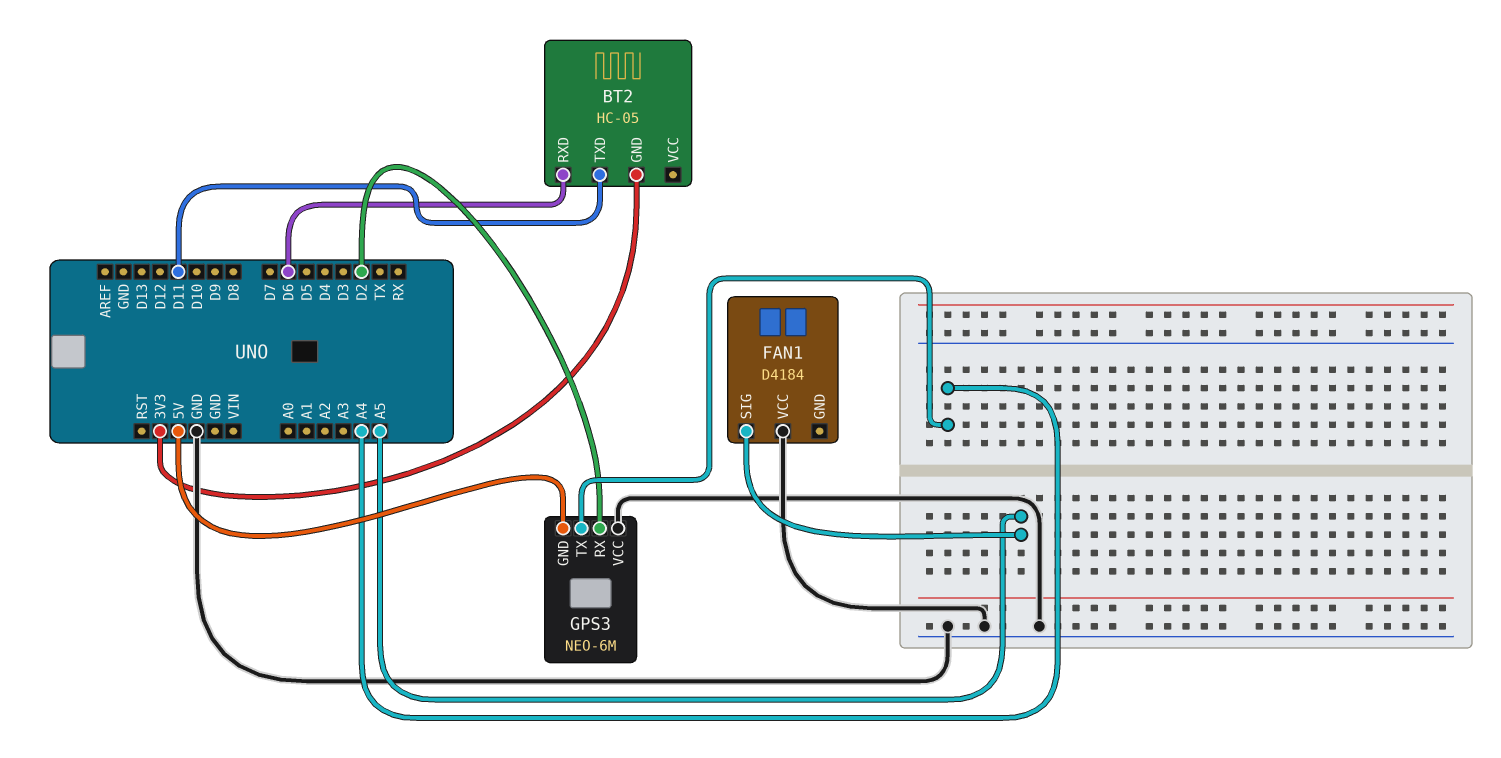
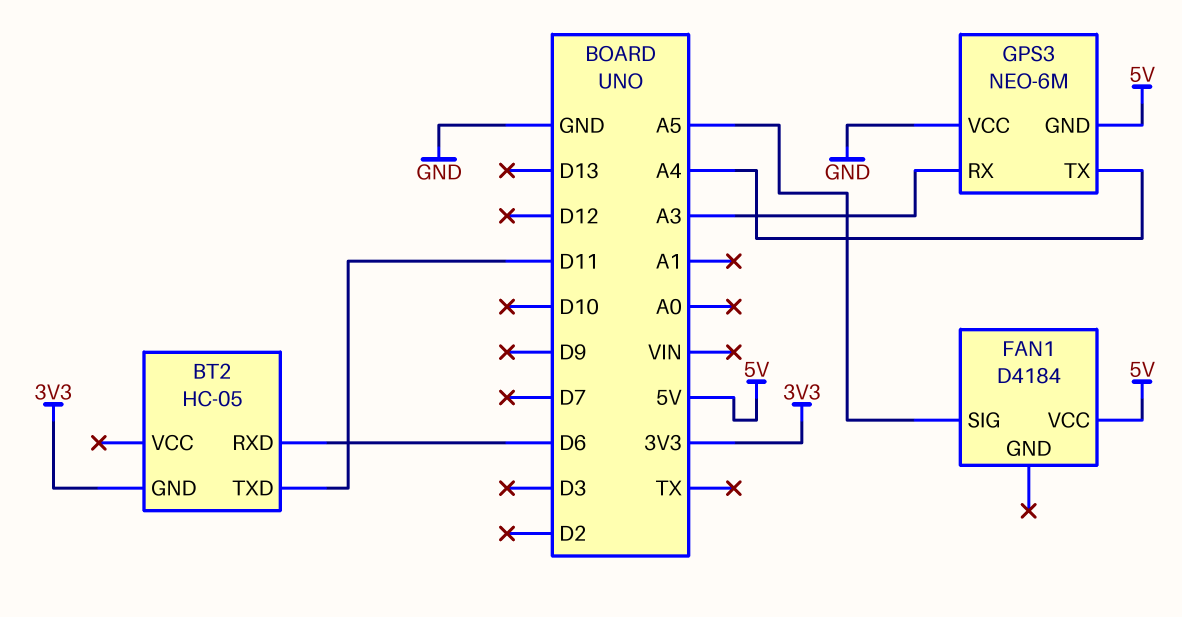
FAN1 pin VCC: GND -> 5V
GPS3 pin RX: D2 -> A3

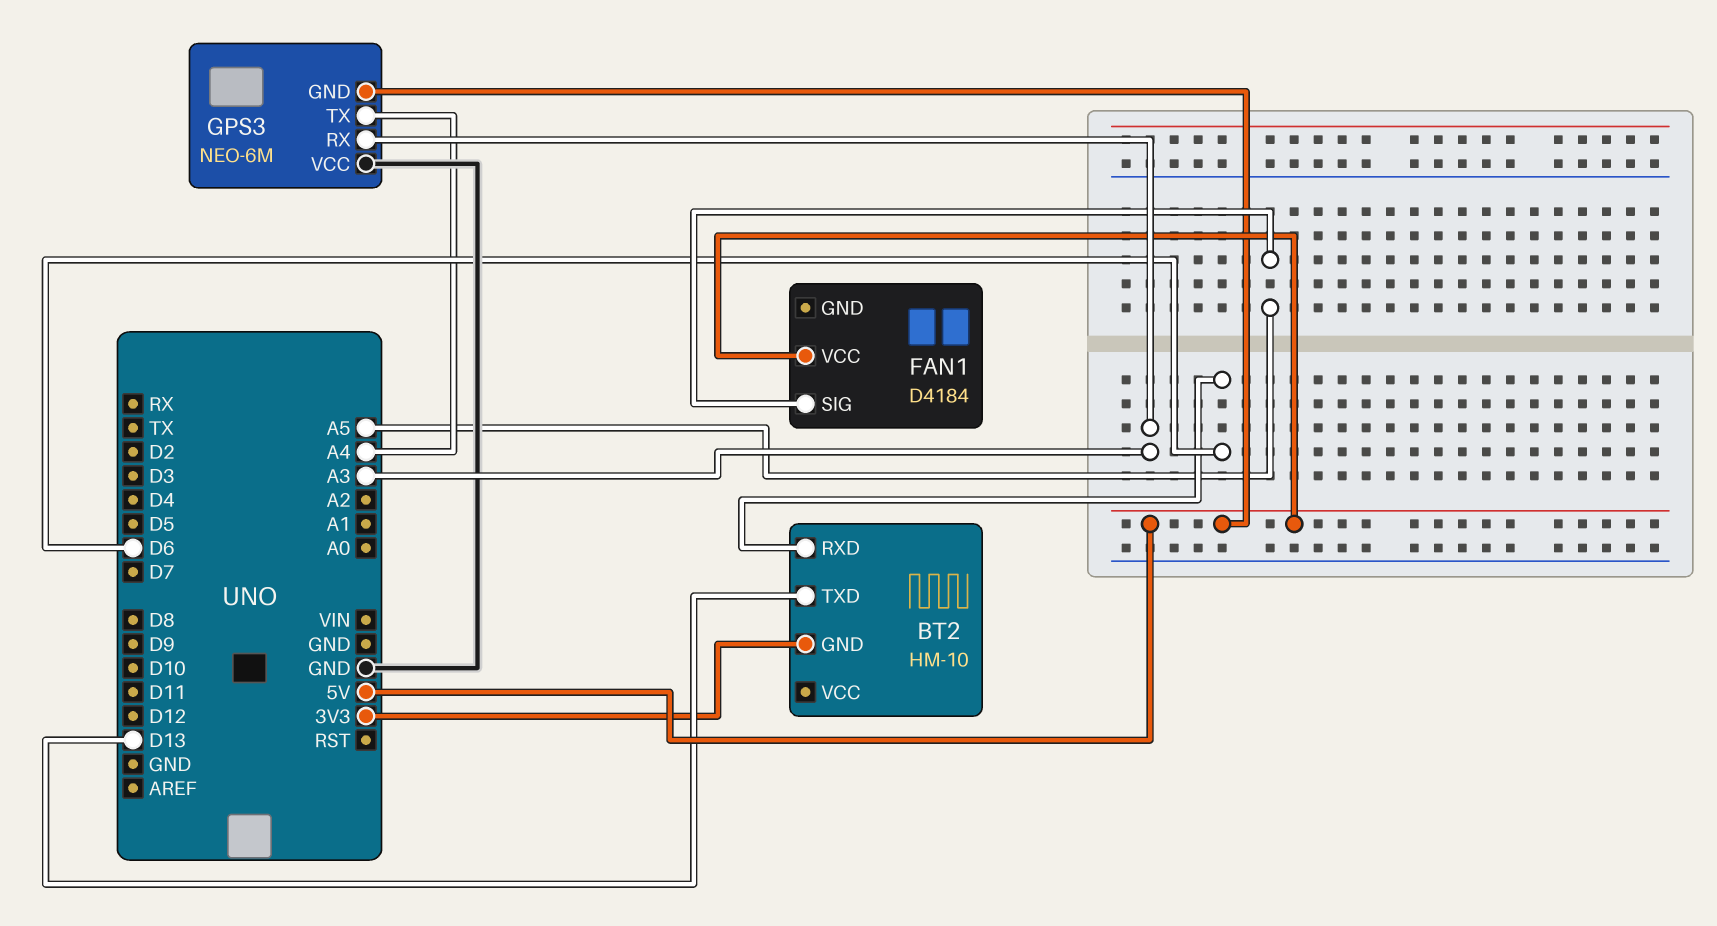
BT2: HC-05 -> HM-10
BT2 pin TXD: D11 -> D13

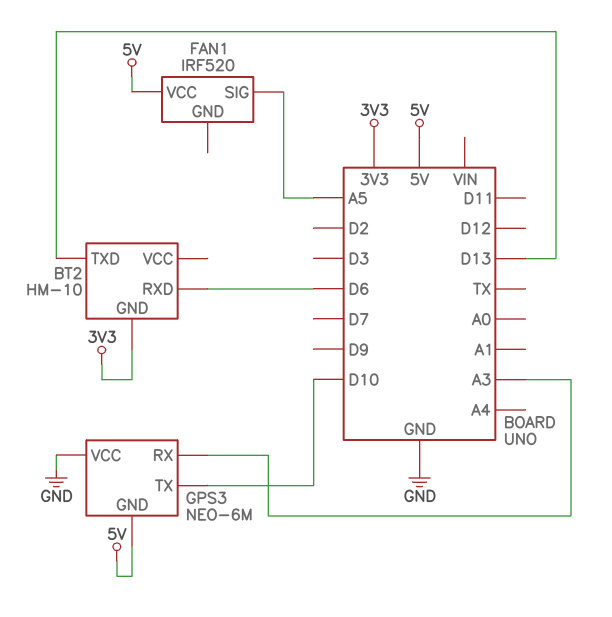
FAN1: D4184 -> IRF520
GPS3 pin TX: A4 -> D10

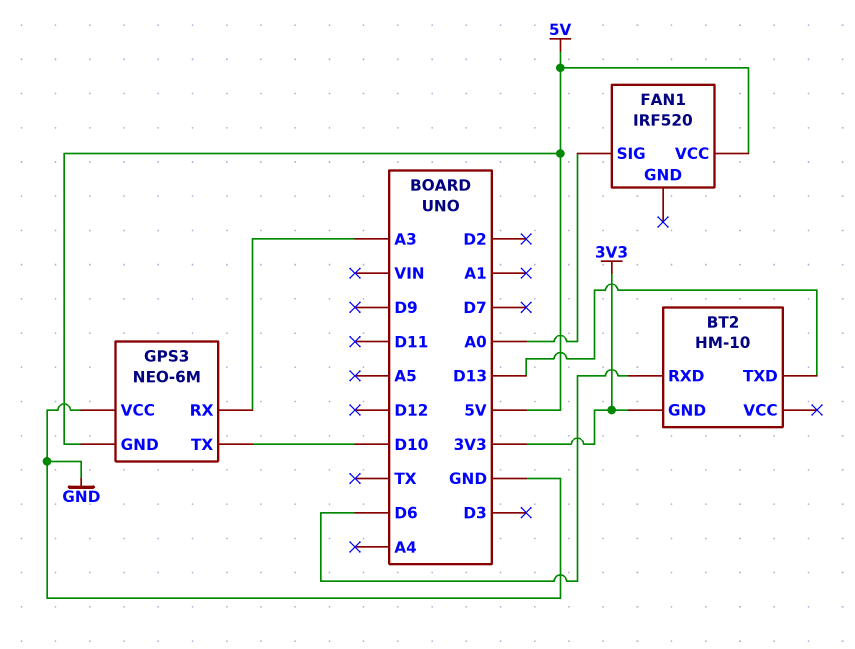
FAN1 pin SIG: A5 -> A0

